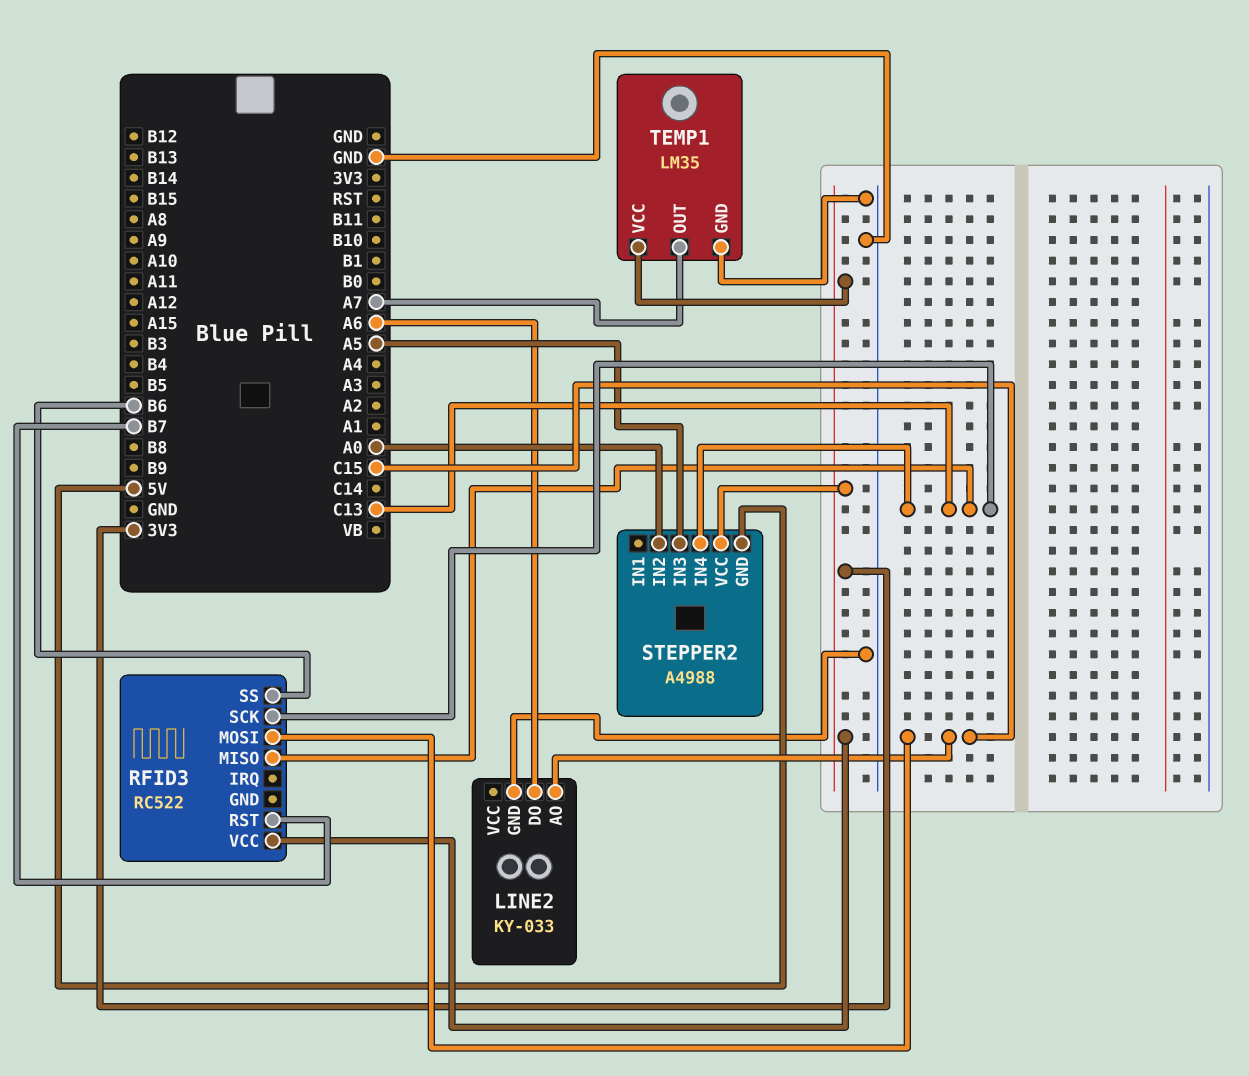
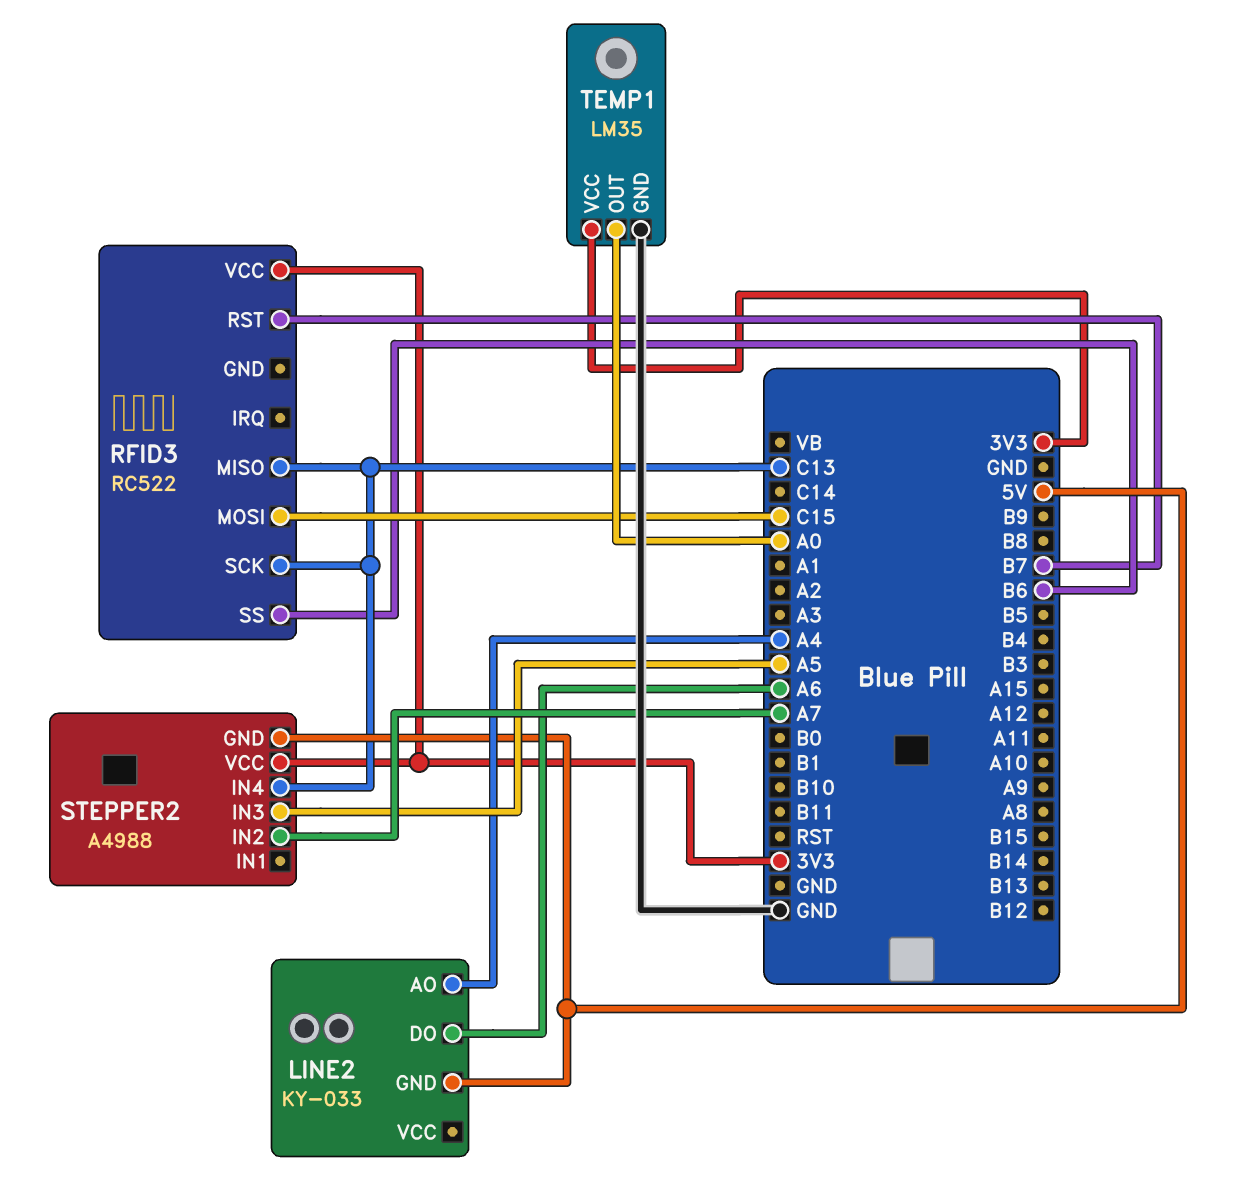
LINE2 pin AO: C15 -> A4
LINE2 pin GND: GND -> 5V
STEPPER2 pin IN2: A0 -> A7
TEMP1 pin OUT: A7 -> A0

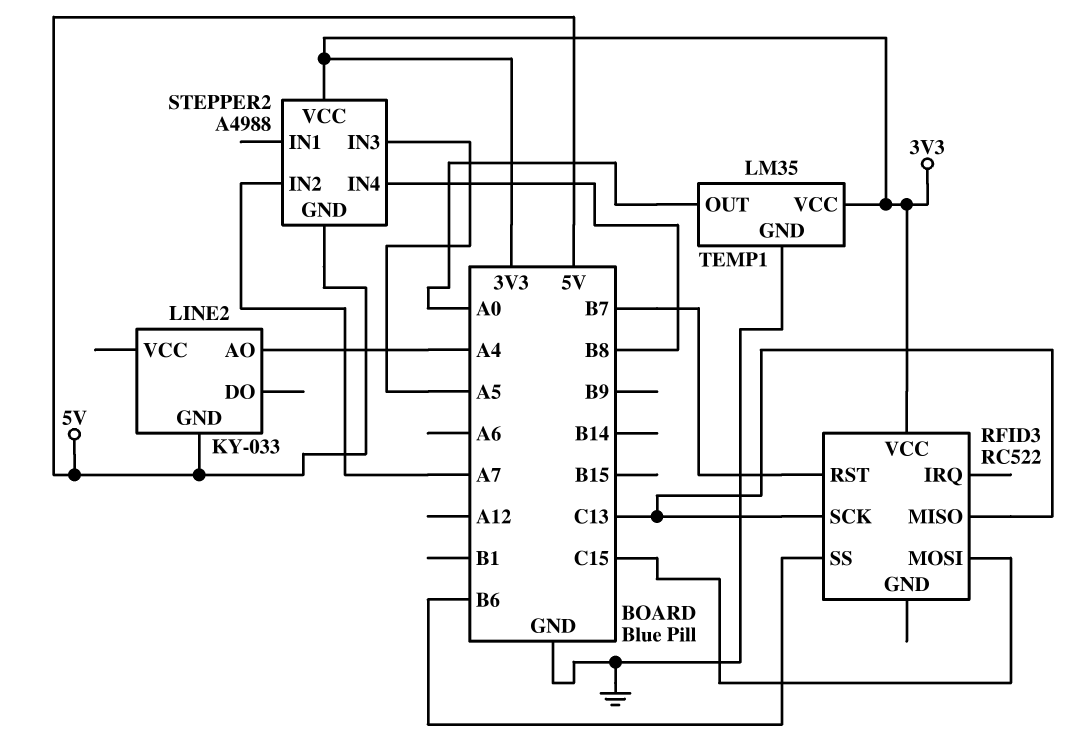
LINE2 pin DO: A6 -> none
STEPPER2 pin IN4: C13 -> B8

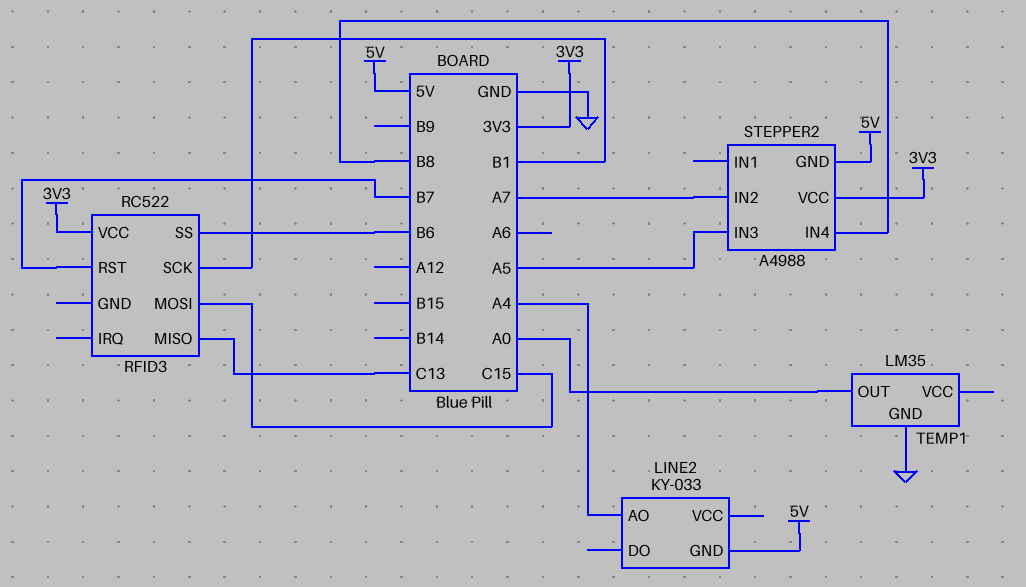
RFID3 pin SCK: C13 -> B1
TEMP1 pin VCC: 3V3 -> none

